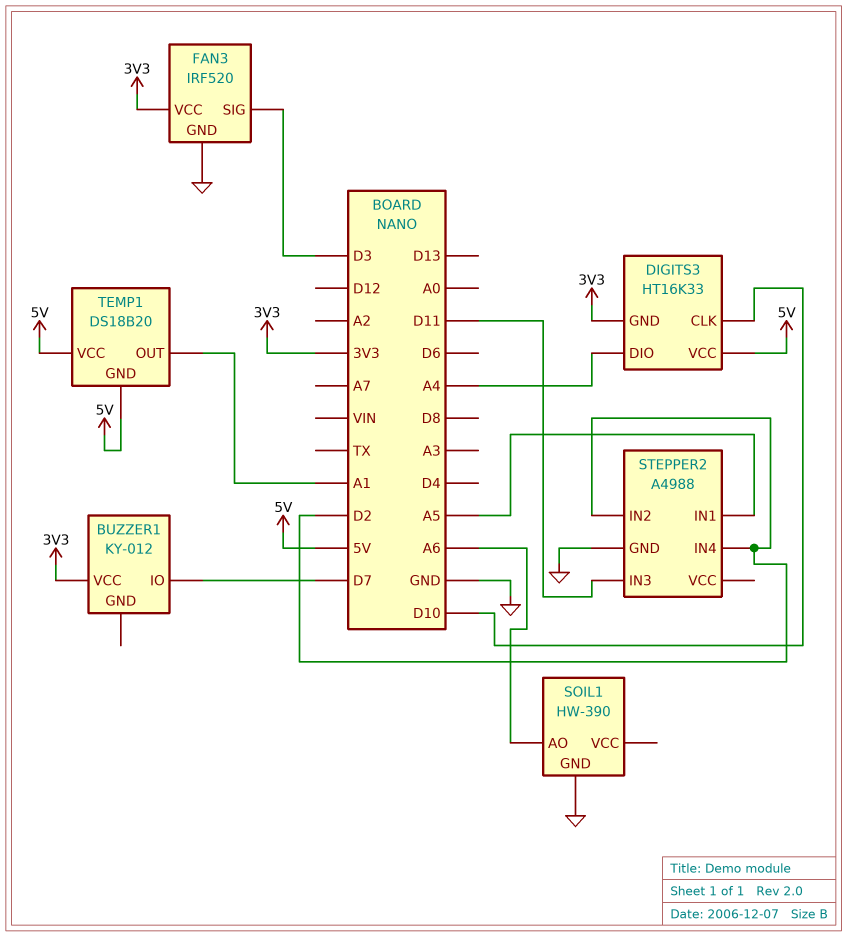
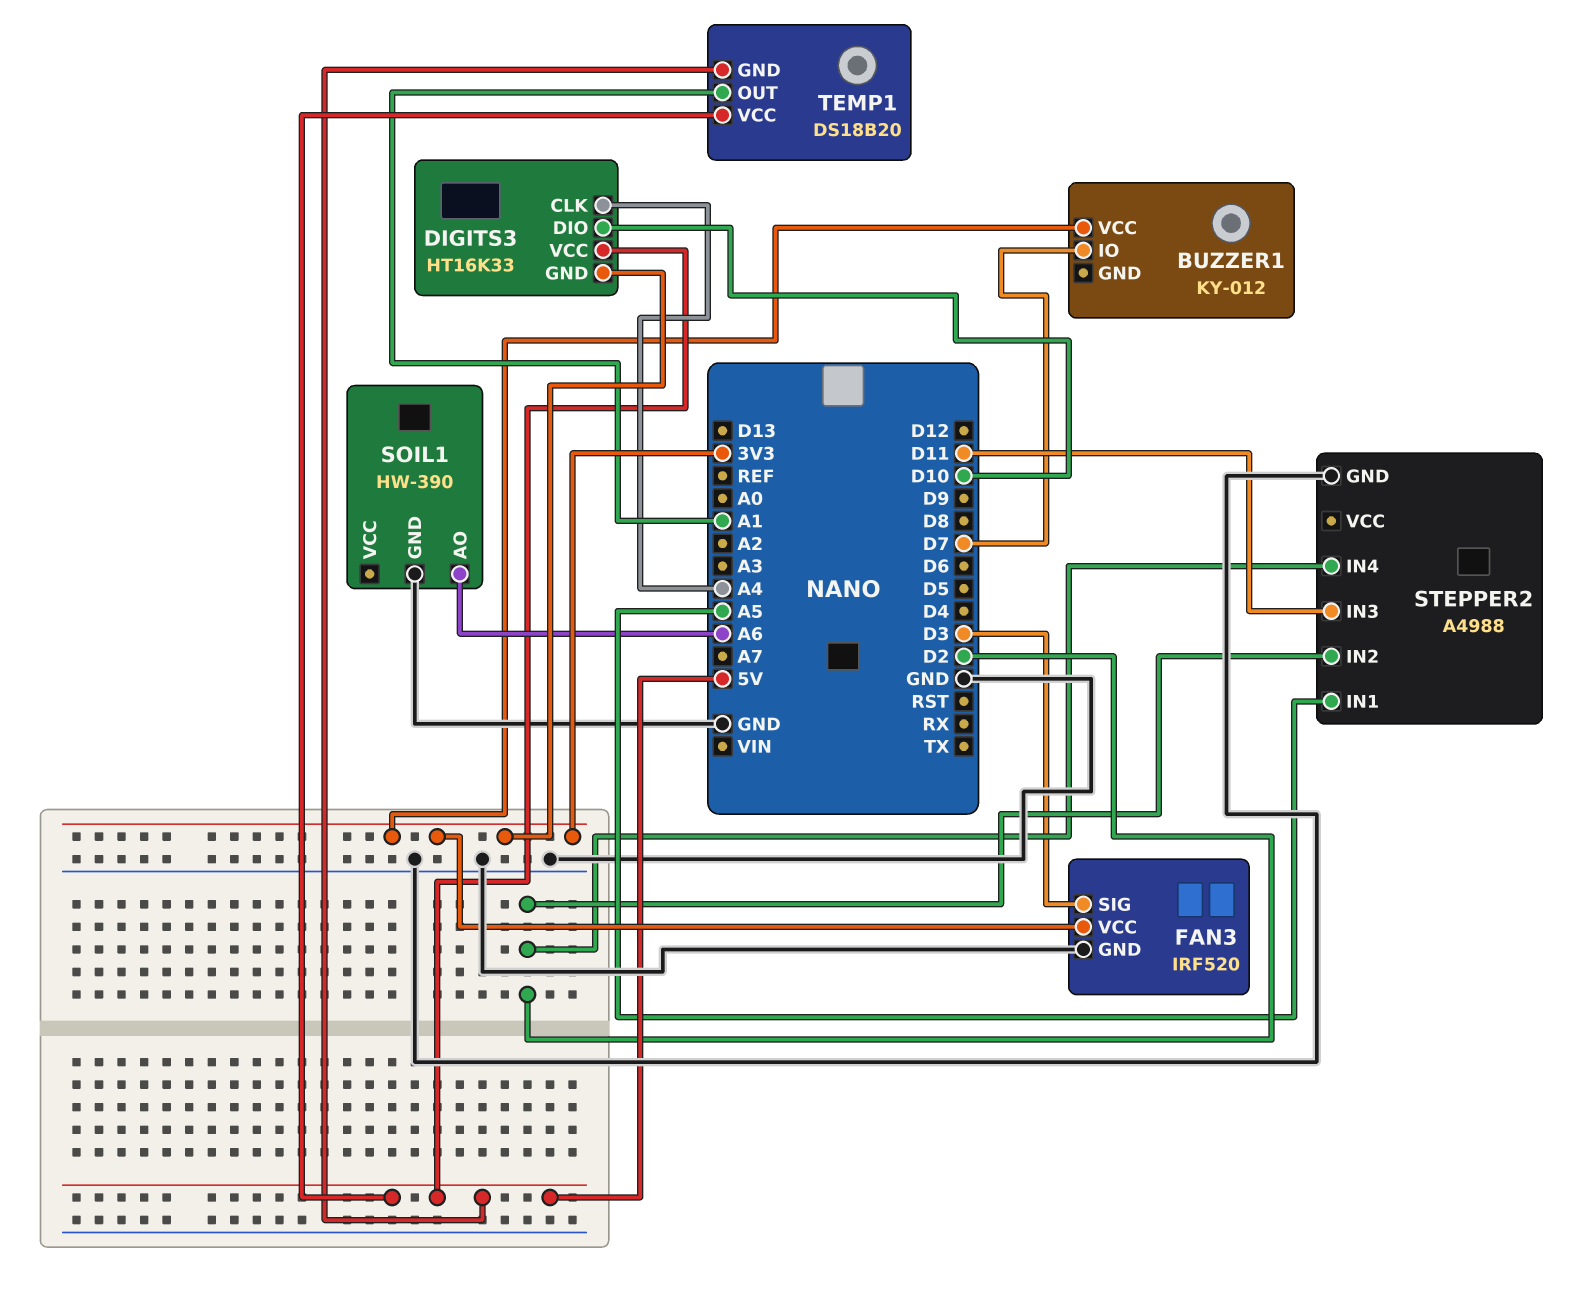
DIGITS3 pin CLK: D10 -> A4
DIGITS3 pin DIO: A4 -> D10

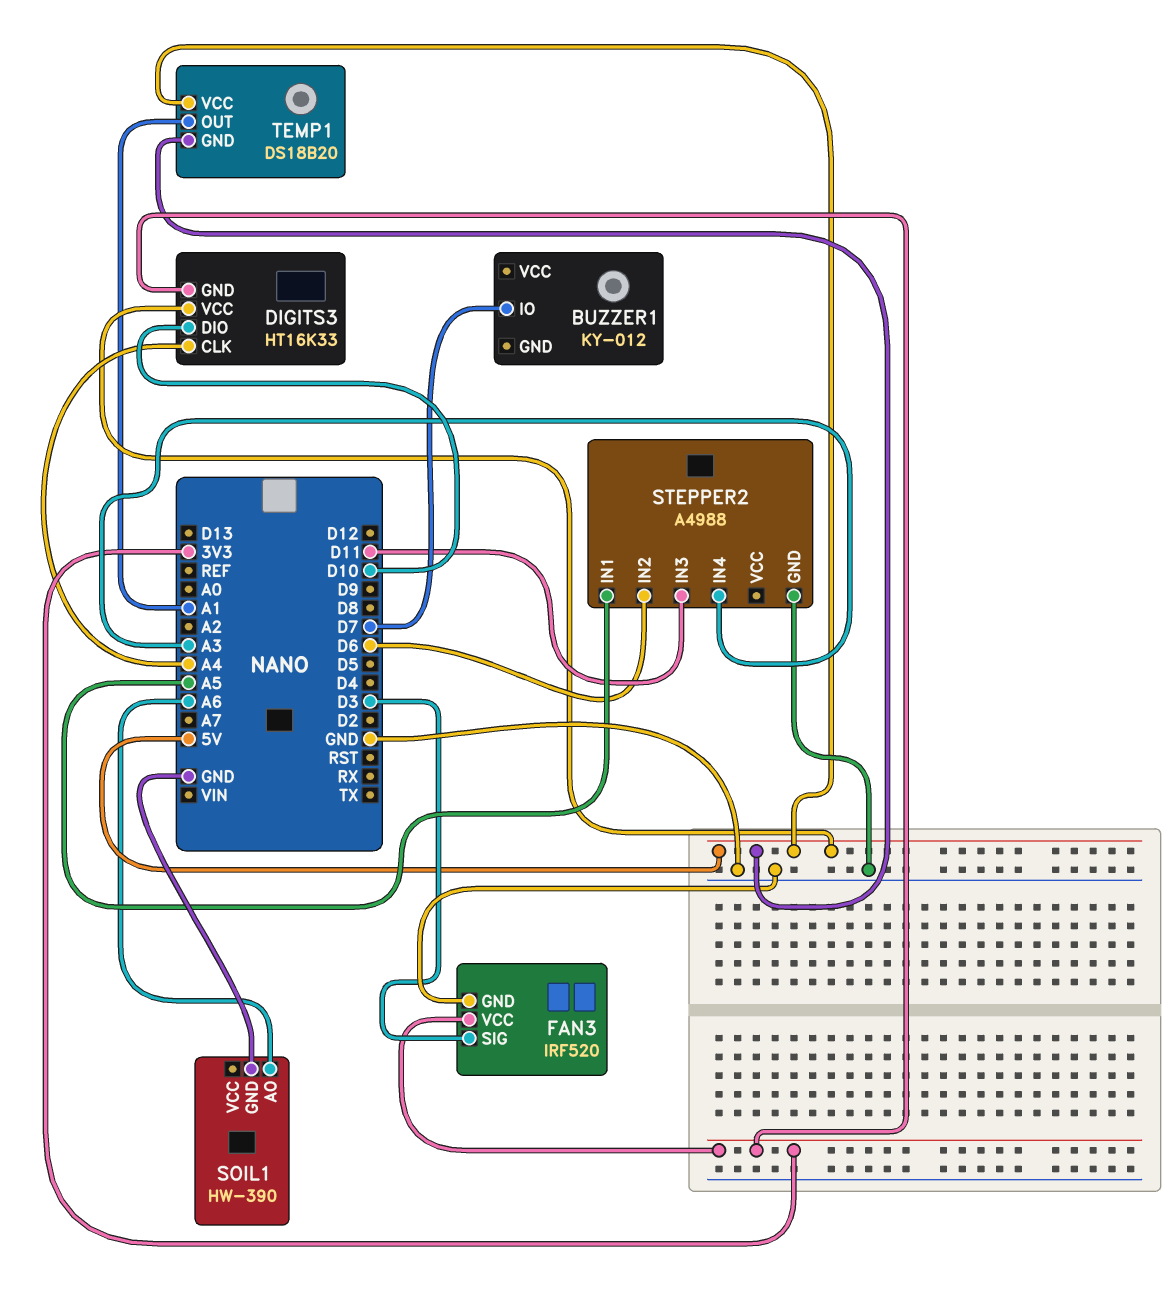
BUZZER1 pin VCC: 3V3 -> none
STEPPER2 pin IN2: D2 -> D6
STEPPER2 pin IN4: D2 -> A3

